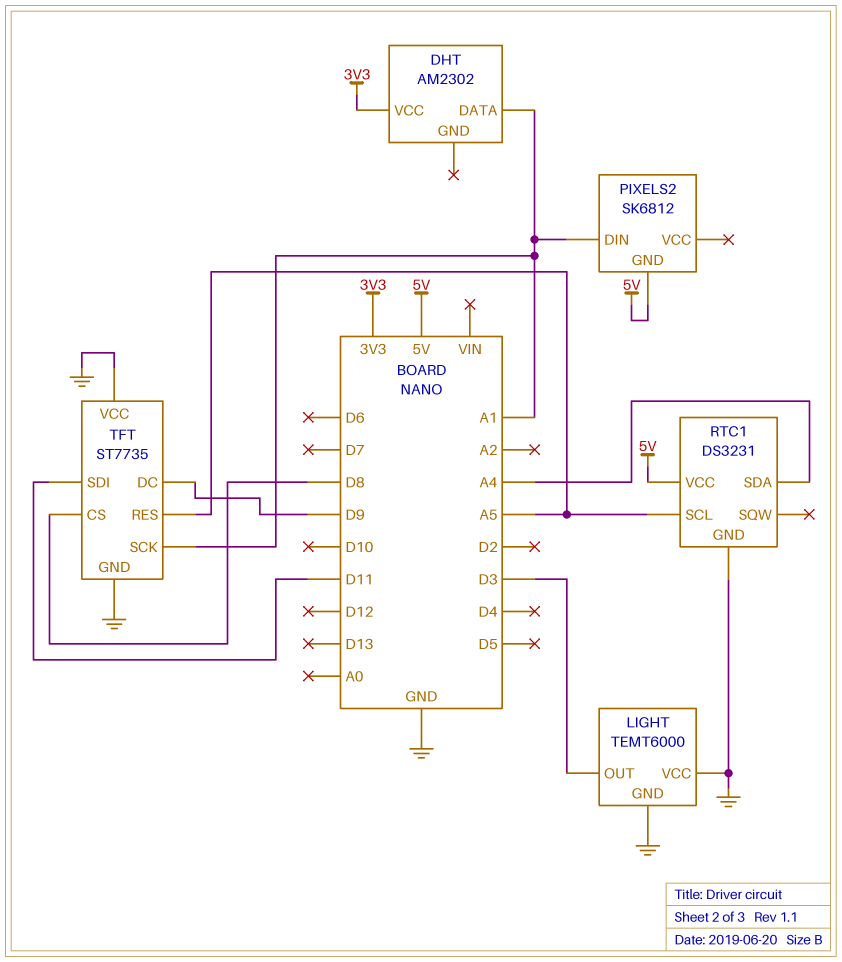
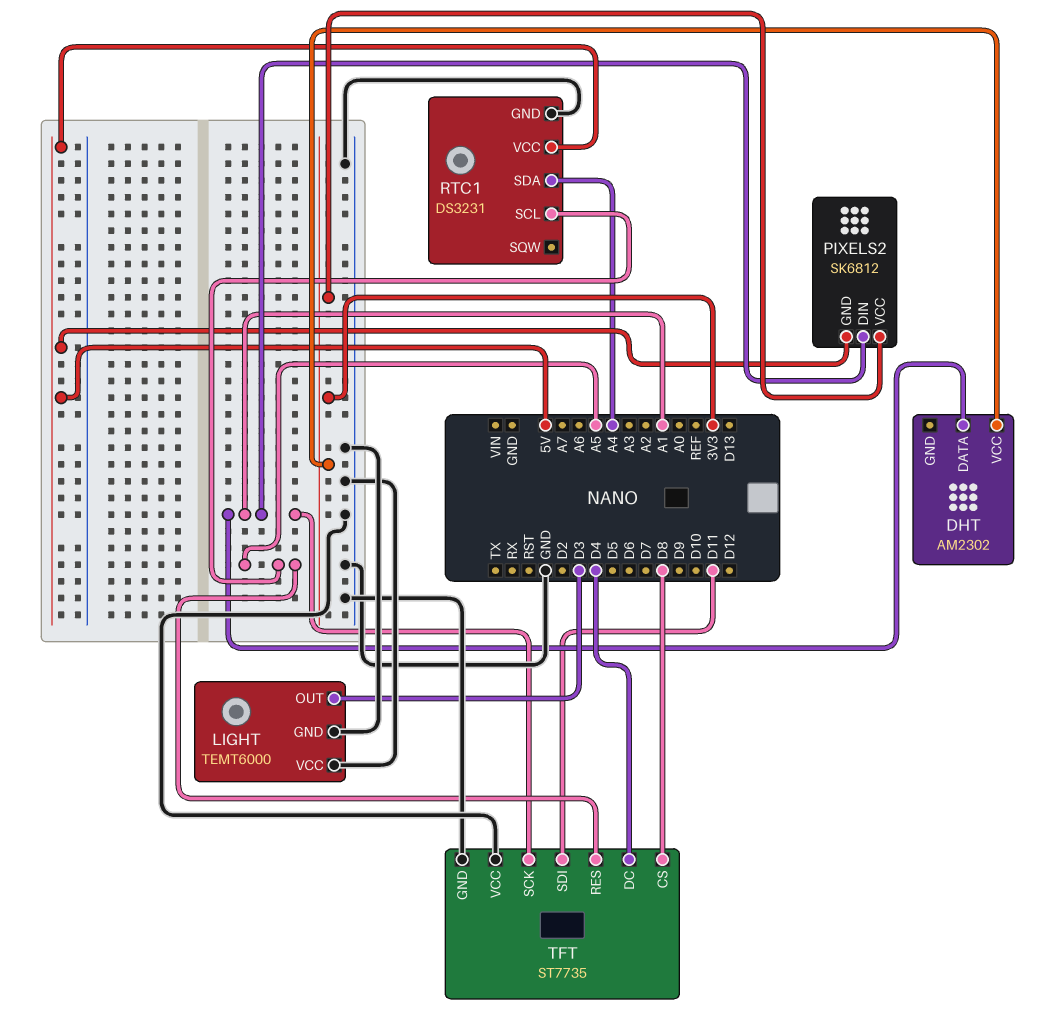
PIXELS2 pin VCC: none -> 3V3
TFT pin DC: D9 -> D4

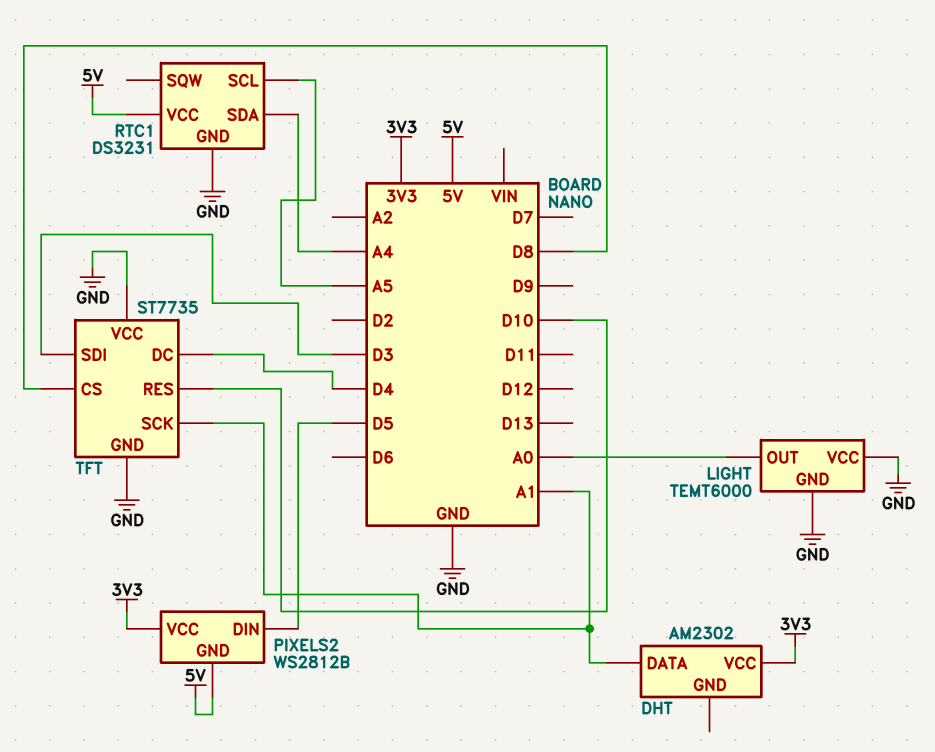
LIGHT pin OUT: D3 -> A0
PIXELS2: SK6812 -> WS2812B
PIXELS2 pin DIN: A1 -> D5
TFT pin RES: A5 -> D10
TFT pin SDI: D11 -> D3

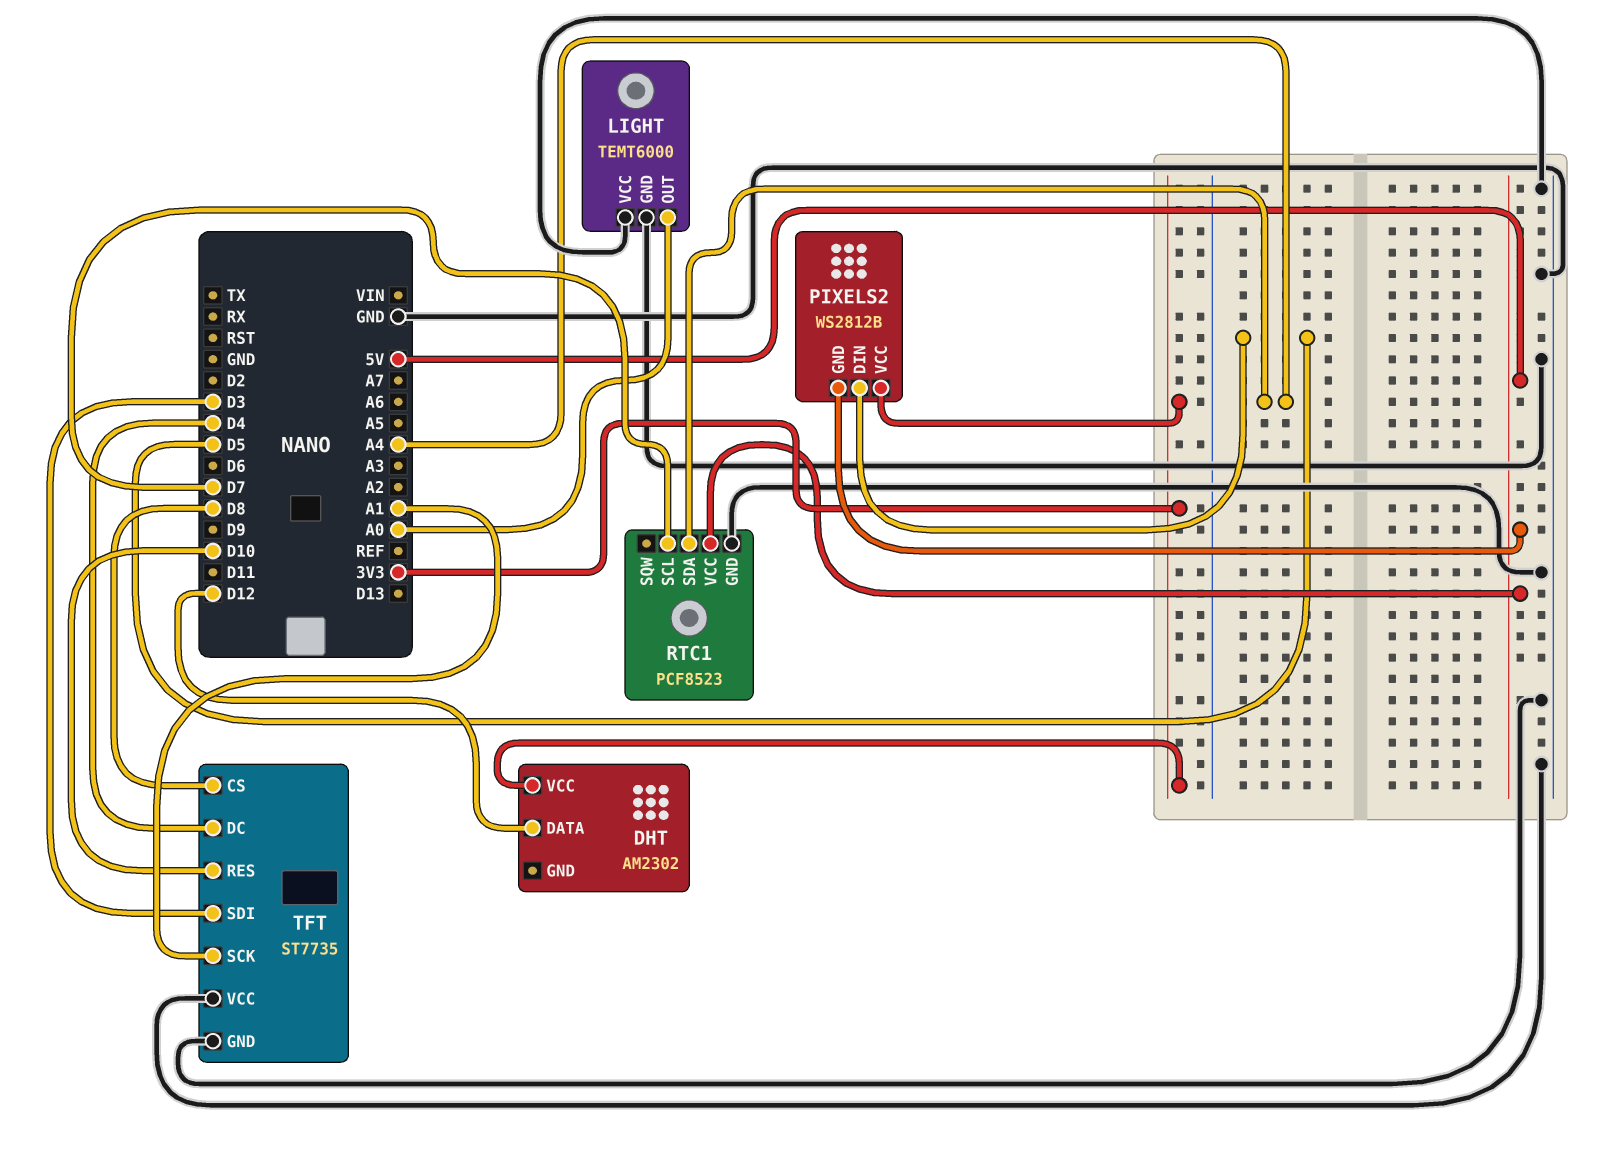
DHT pin DATA: A1 -> D12
RTC1: DS3231 -> PCF8523
RTC1 pin SCL: A5 -> D7

